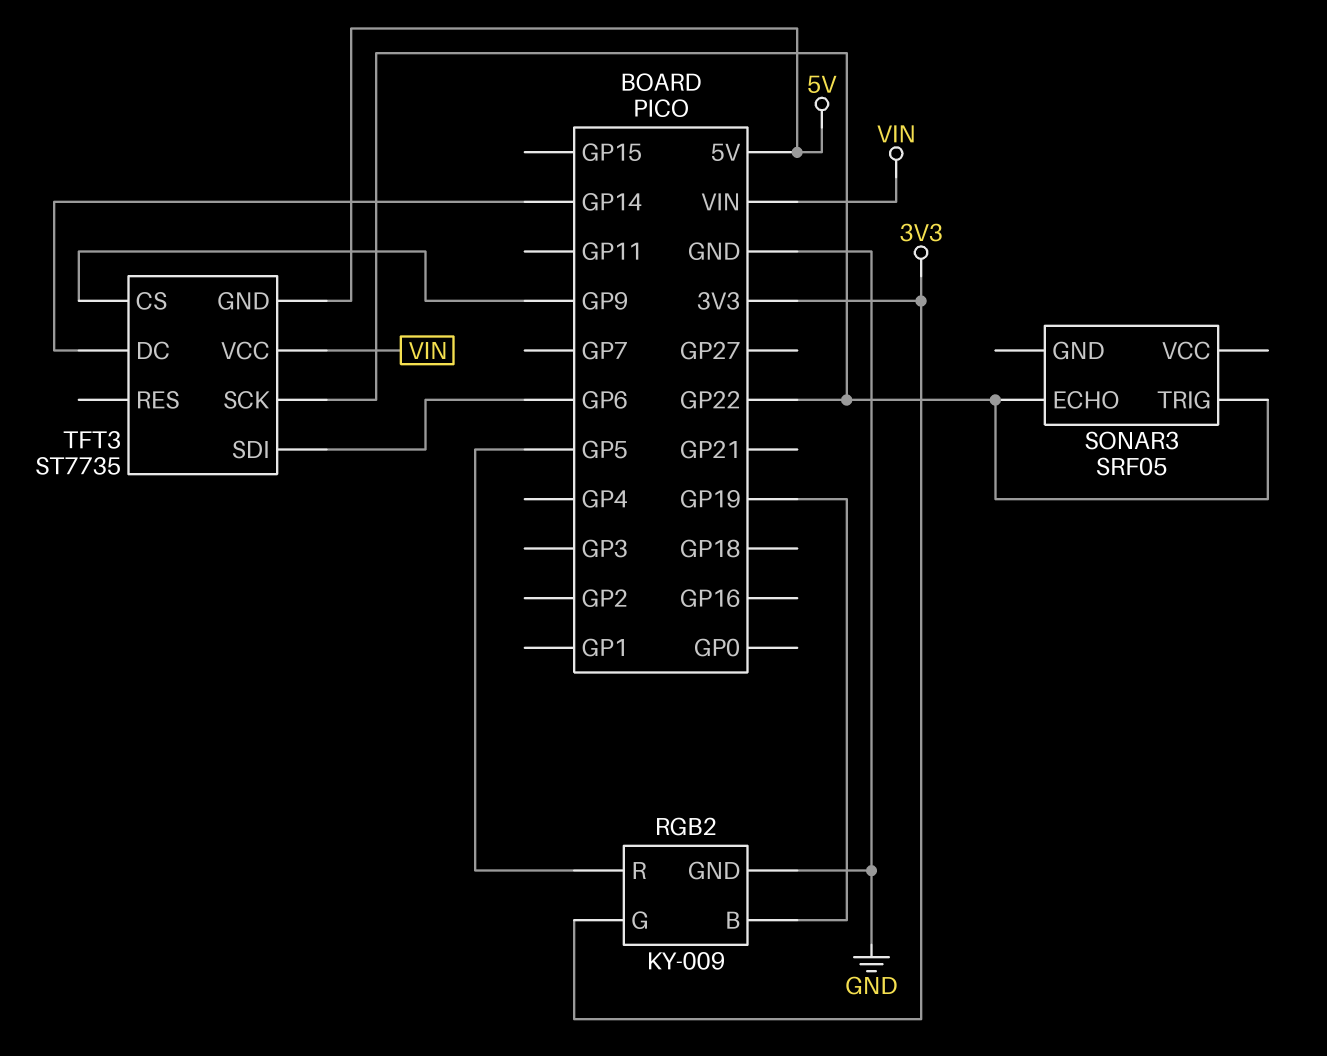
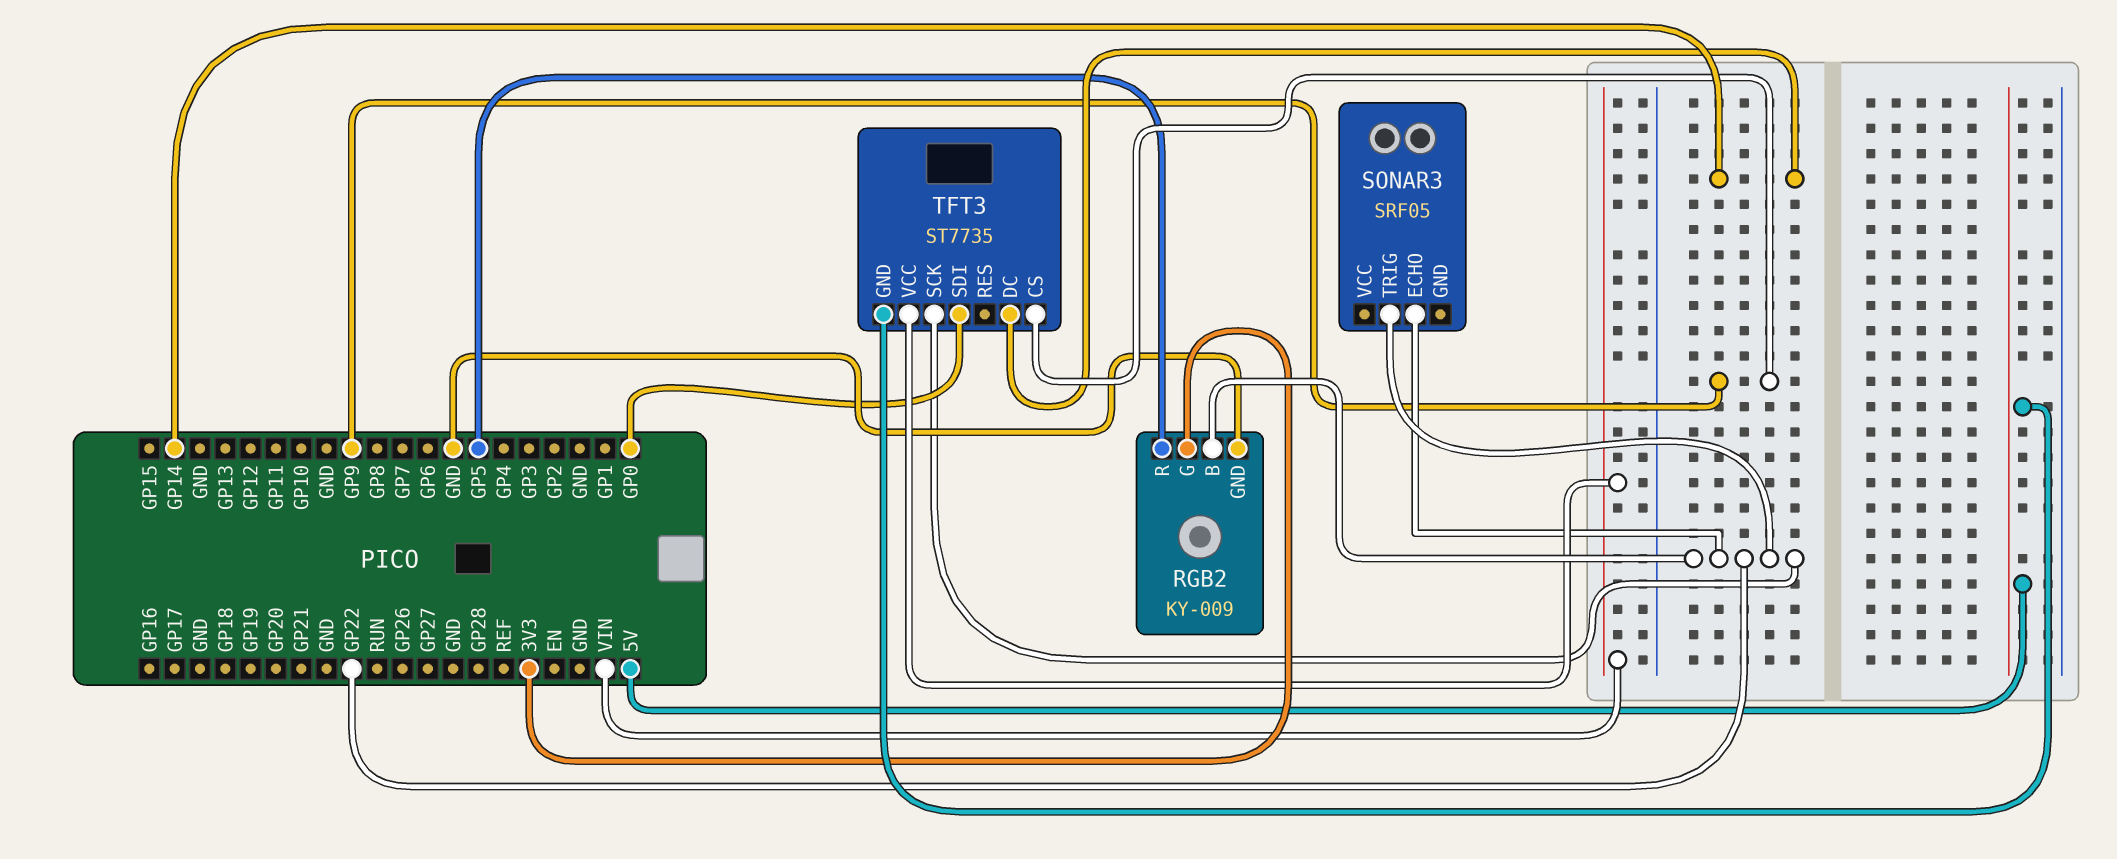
RGB2 pin B: GP19 -> GP22
TFT3 pin SDI: GP6 -> GP0

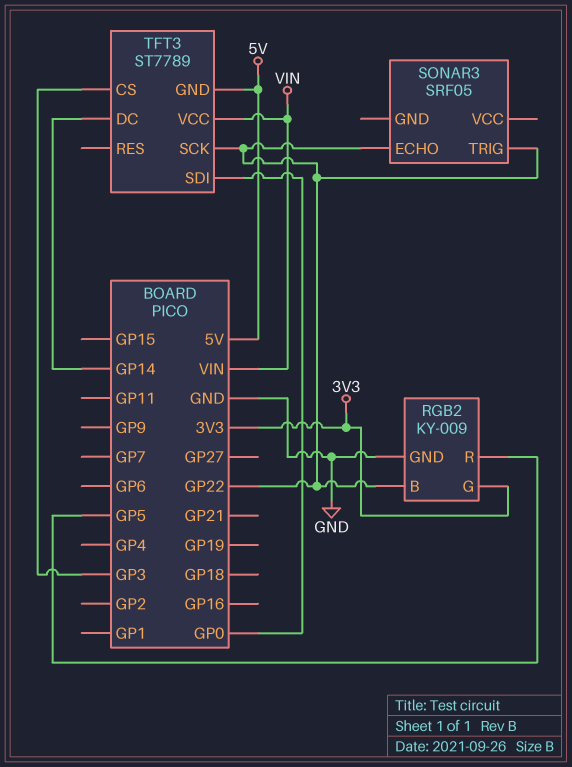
TFT3: ST7735 -> ST7789
TFT3 pin CS: GP9 -> GP3

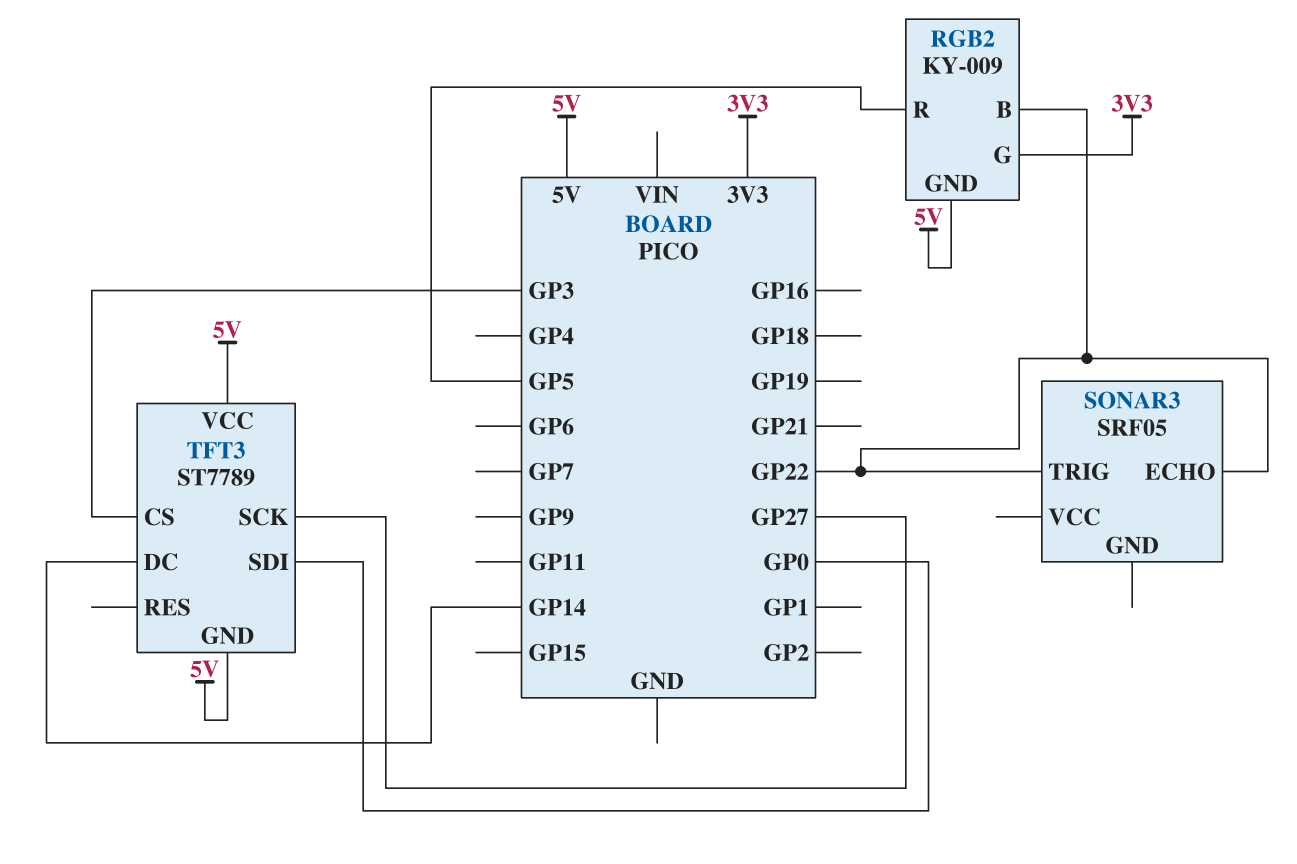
RGB2 pin GND: GND -> 5V
TFT3 pin SCK: GP22 -> GP27
TFT3 pin VCC: VIN -> 5V

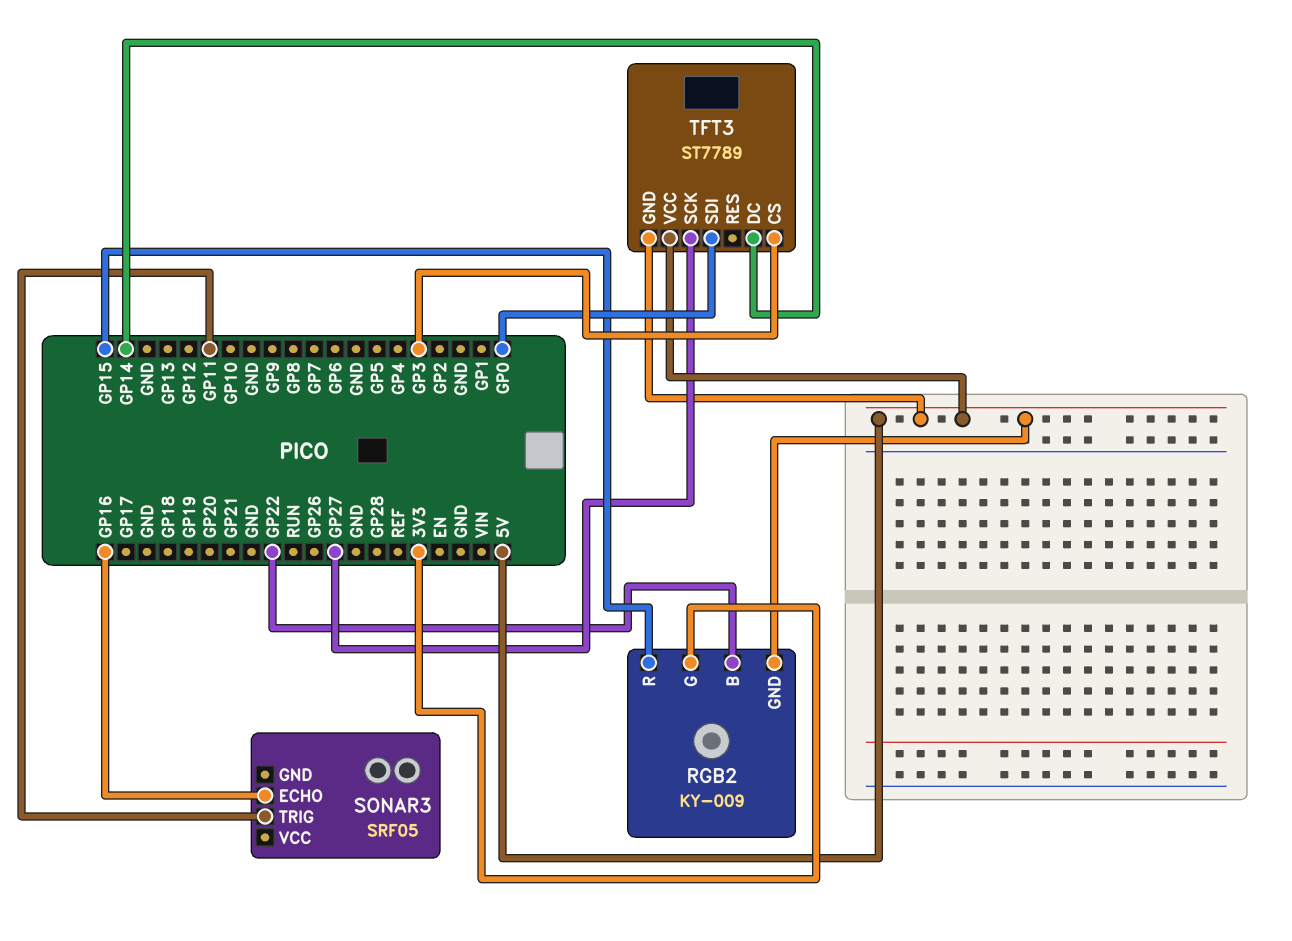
RGB2 pin R: GP5 -> GP15
SONAR3 pin ECHO: GP22 -> GP16
SONAR3 pin TRIG: GP22 -> GP11

